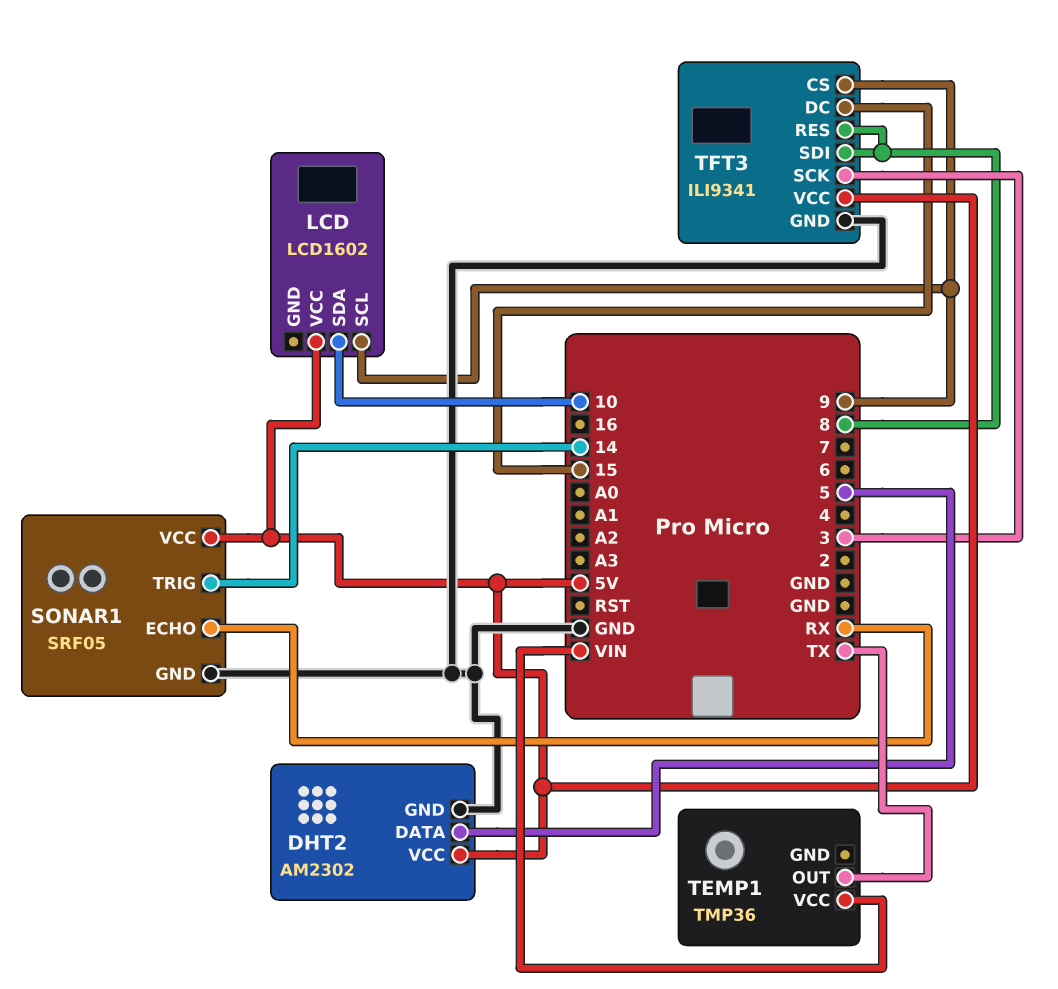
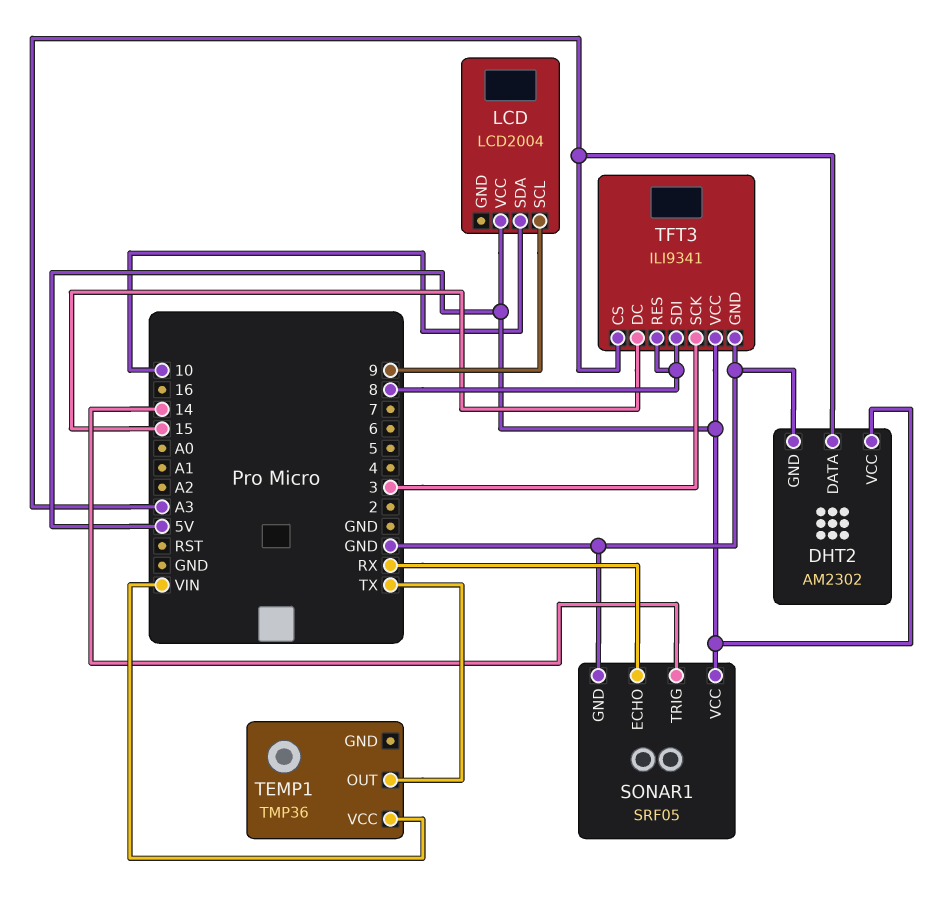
DHT2 pin DATA: 5 -> A3
LCD: LCD1602 -> LCD2004
TFT3 pin CS: 9 -> A3

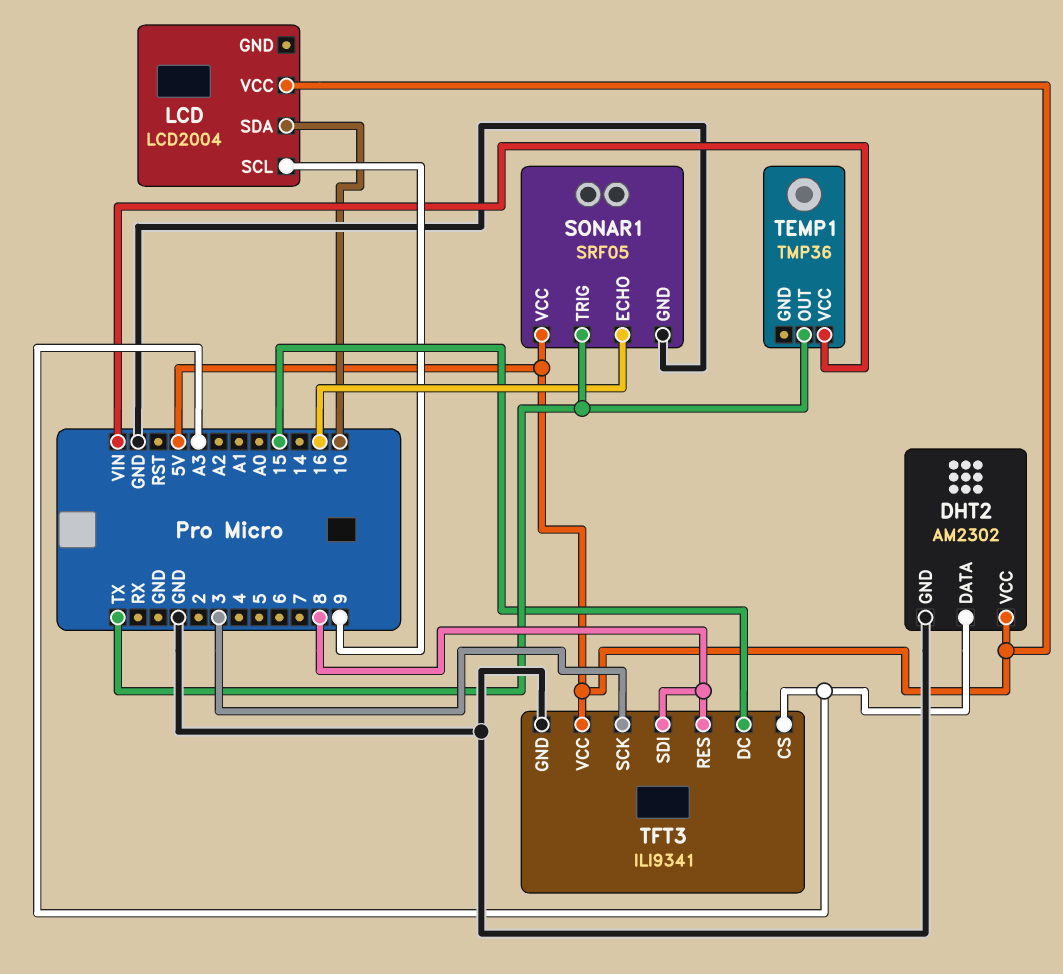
SONAR1 pin ECHO: RX -> 16
SONAR1 pin TRIG: 14 -> TX

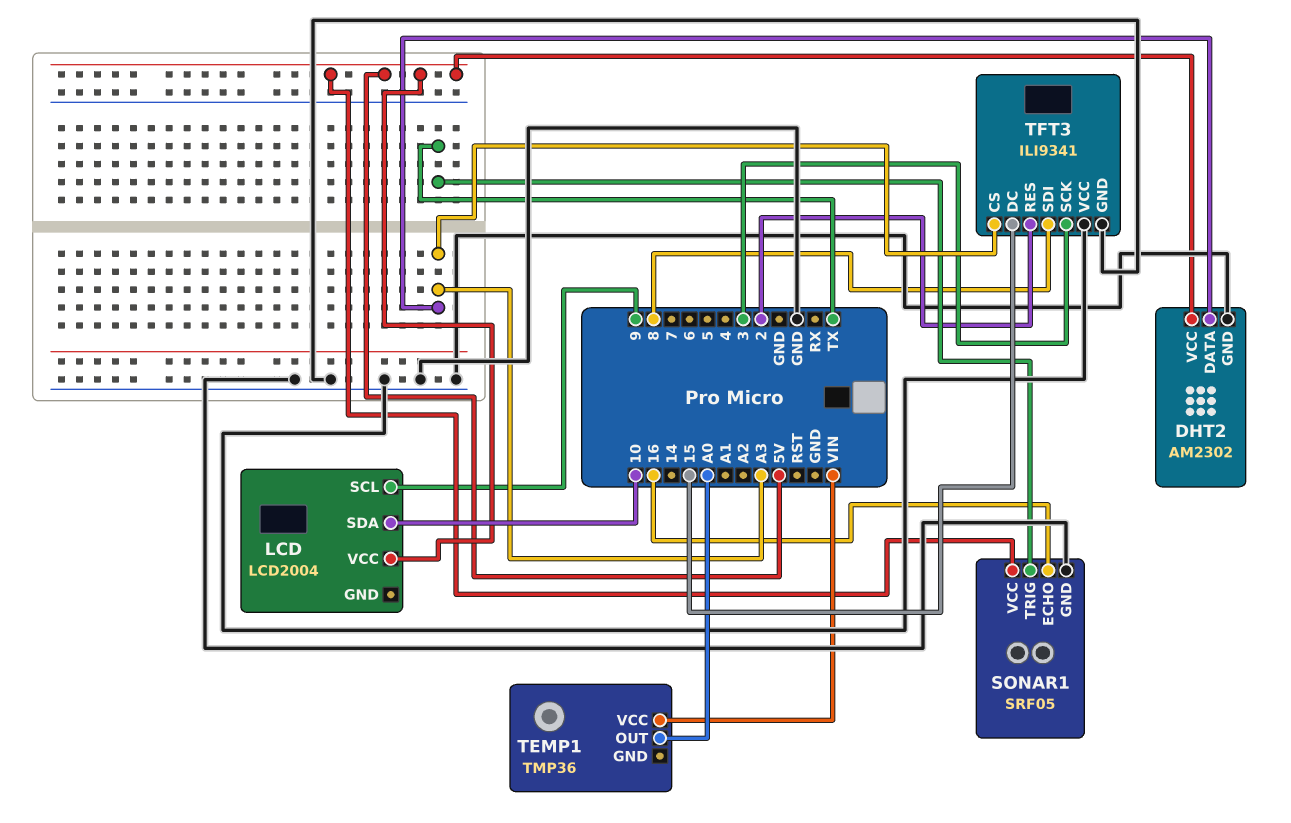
TEMP1 pin OUT: TX -> A0
TFT3 pin RES: 8 -> 2
TFT3 pin VCC: 5V -> GND

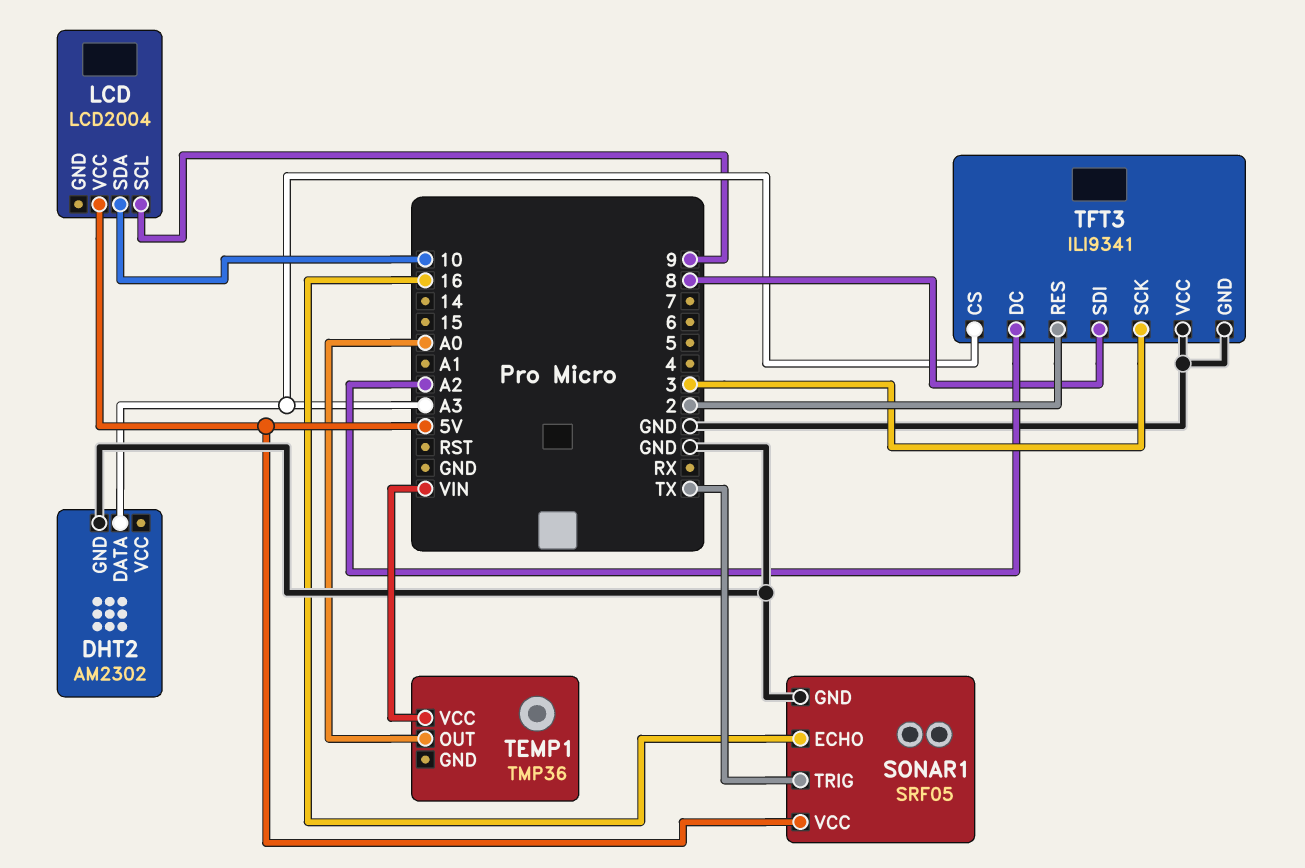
DHT2 pin VCC: 5V -> none
TFT3 pin DC: 15 -> A2

